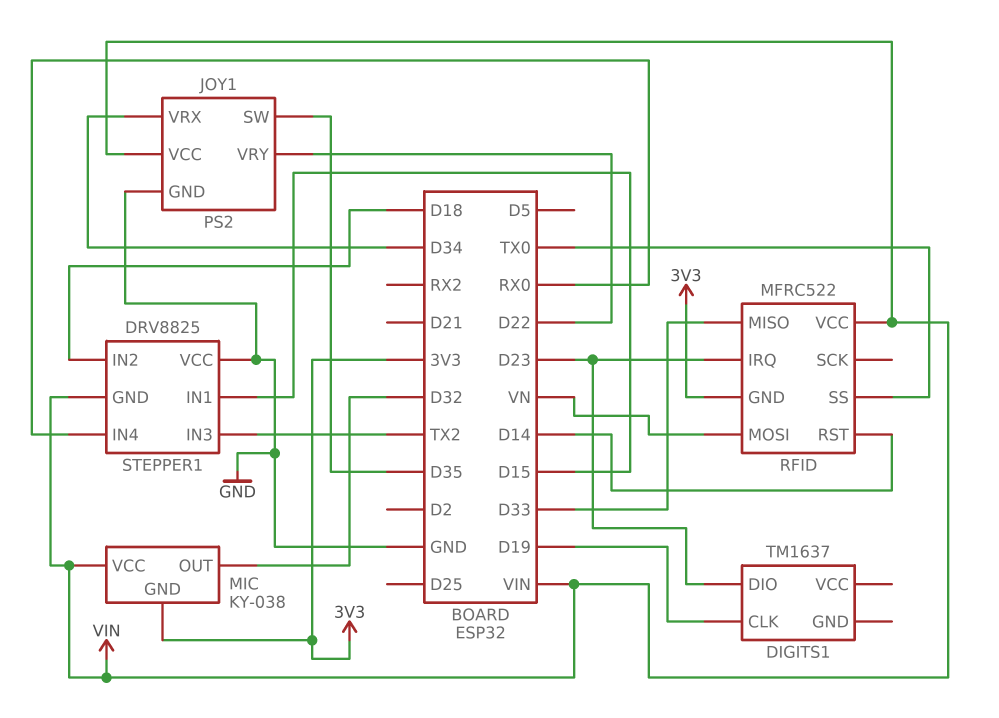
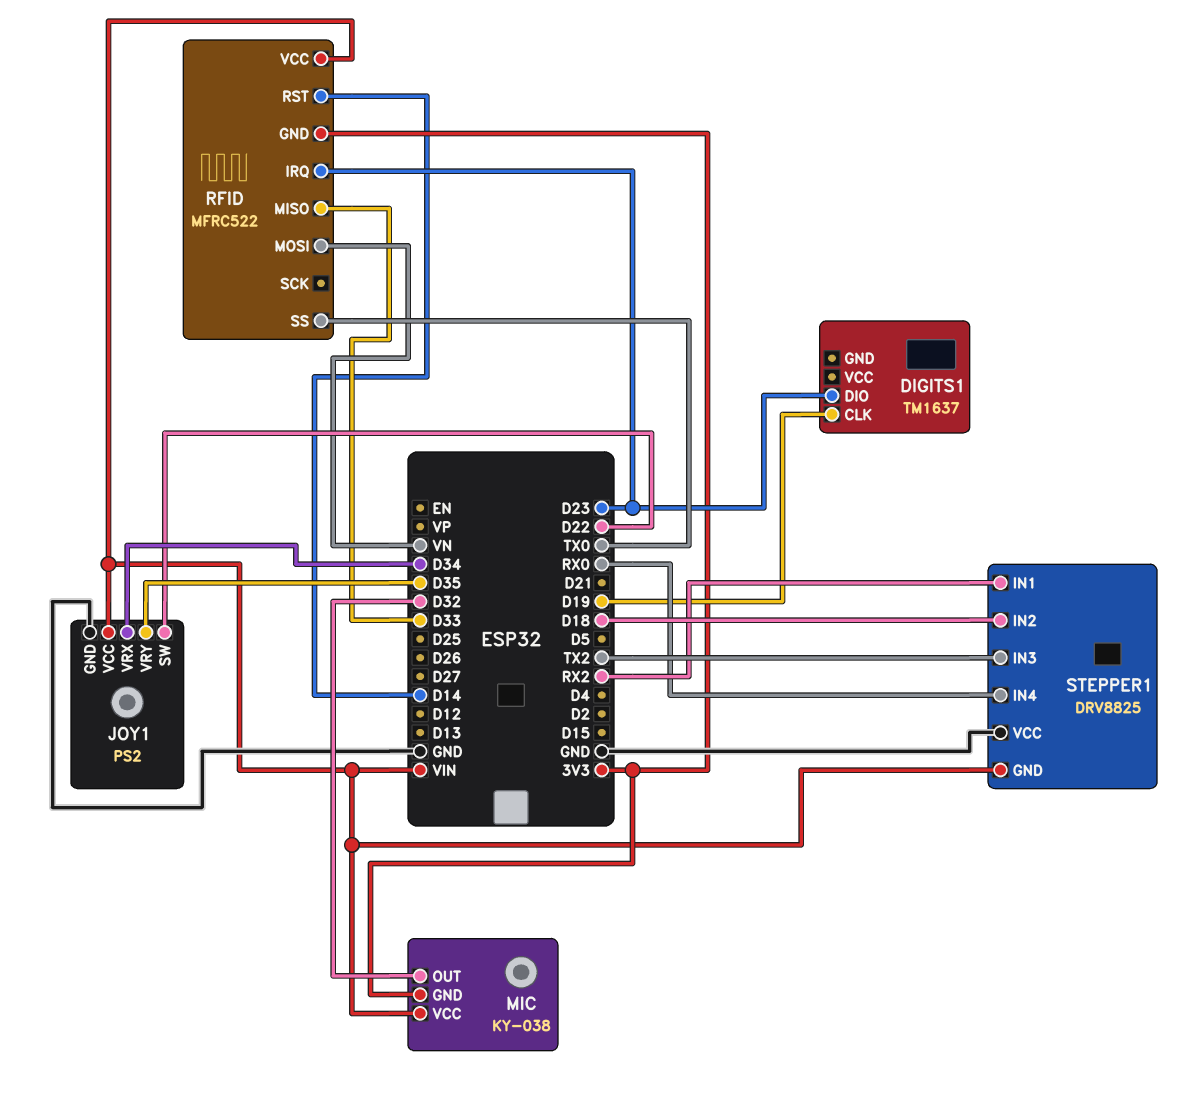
JOY1 pin SW: D35 -> D22
JOY1 pin VRY: D22 -> D35
STEPPER1 pin IN1: D15 -> RX2

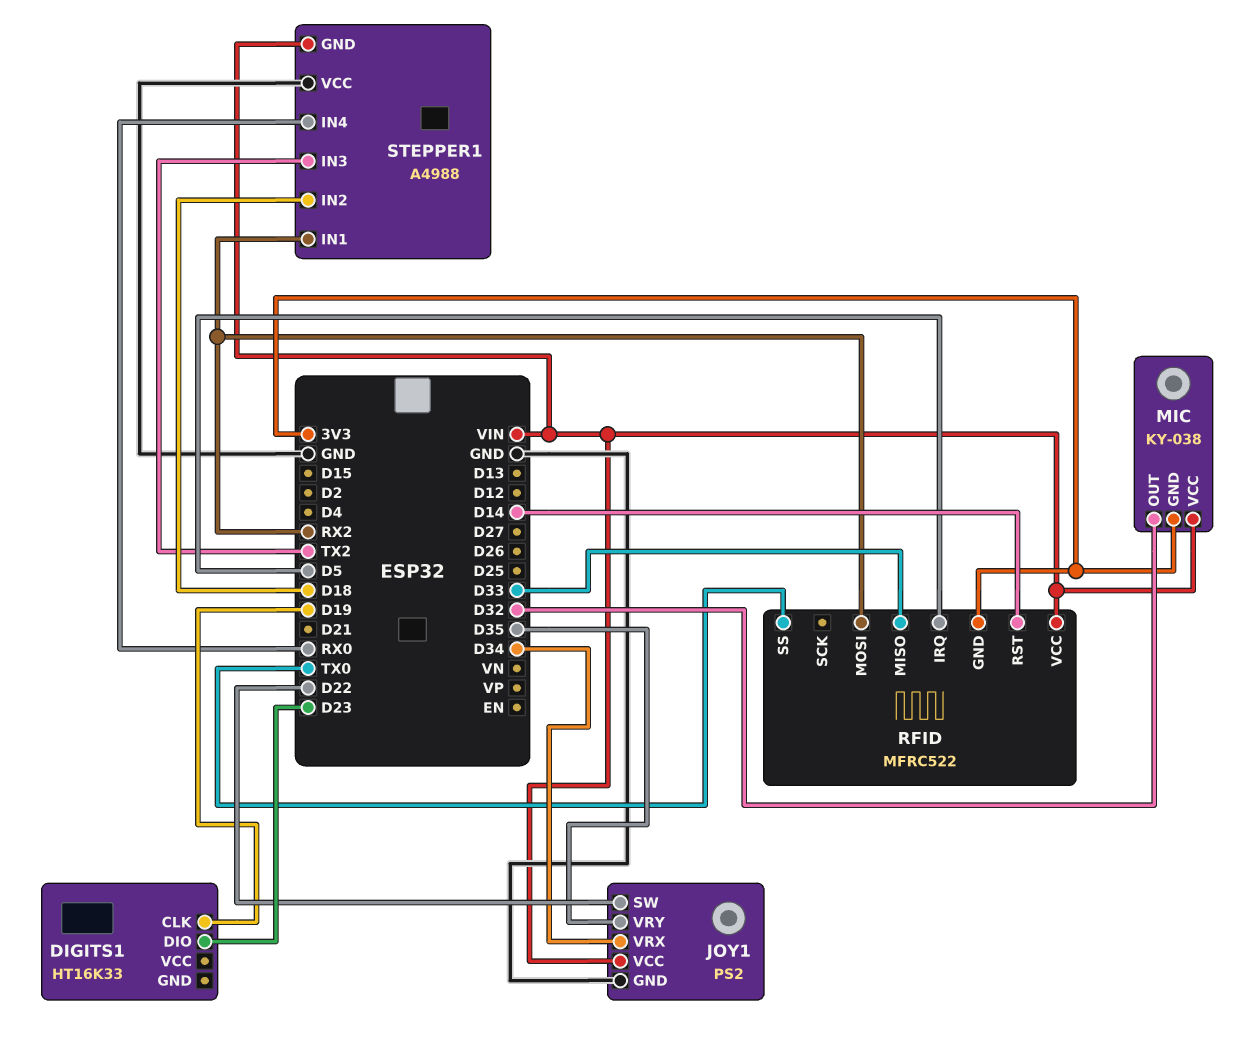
DIGITS1: TM1637 -> HT16K33
RFID pin IRQ: D23 -> D5
RFID pin MOSI: VN -> RX2
STEPPER1: DRV8825 -> A4988

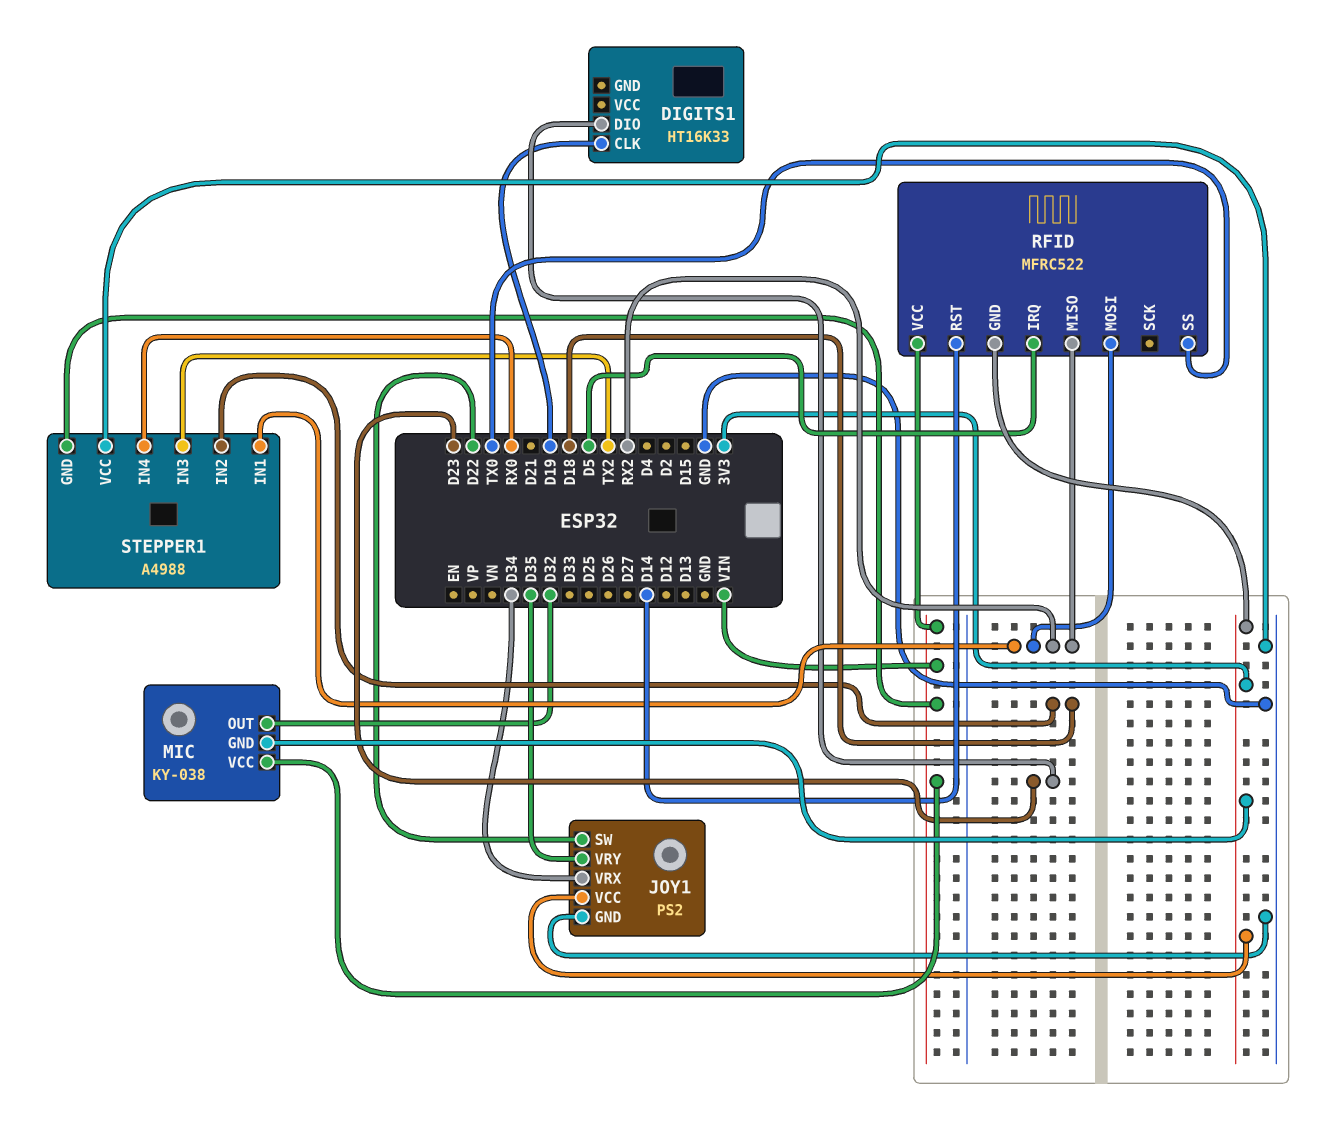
JOY1 pin VCC: VIN -> 3V3
RFID pin MISO: D33 -> RX2

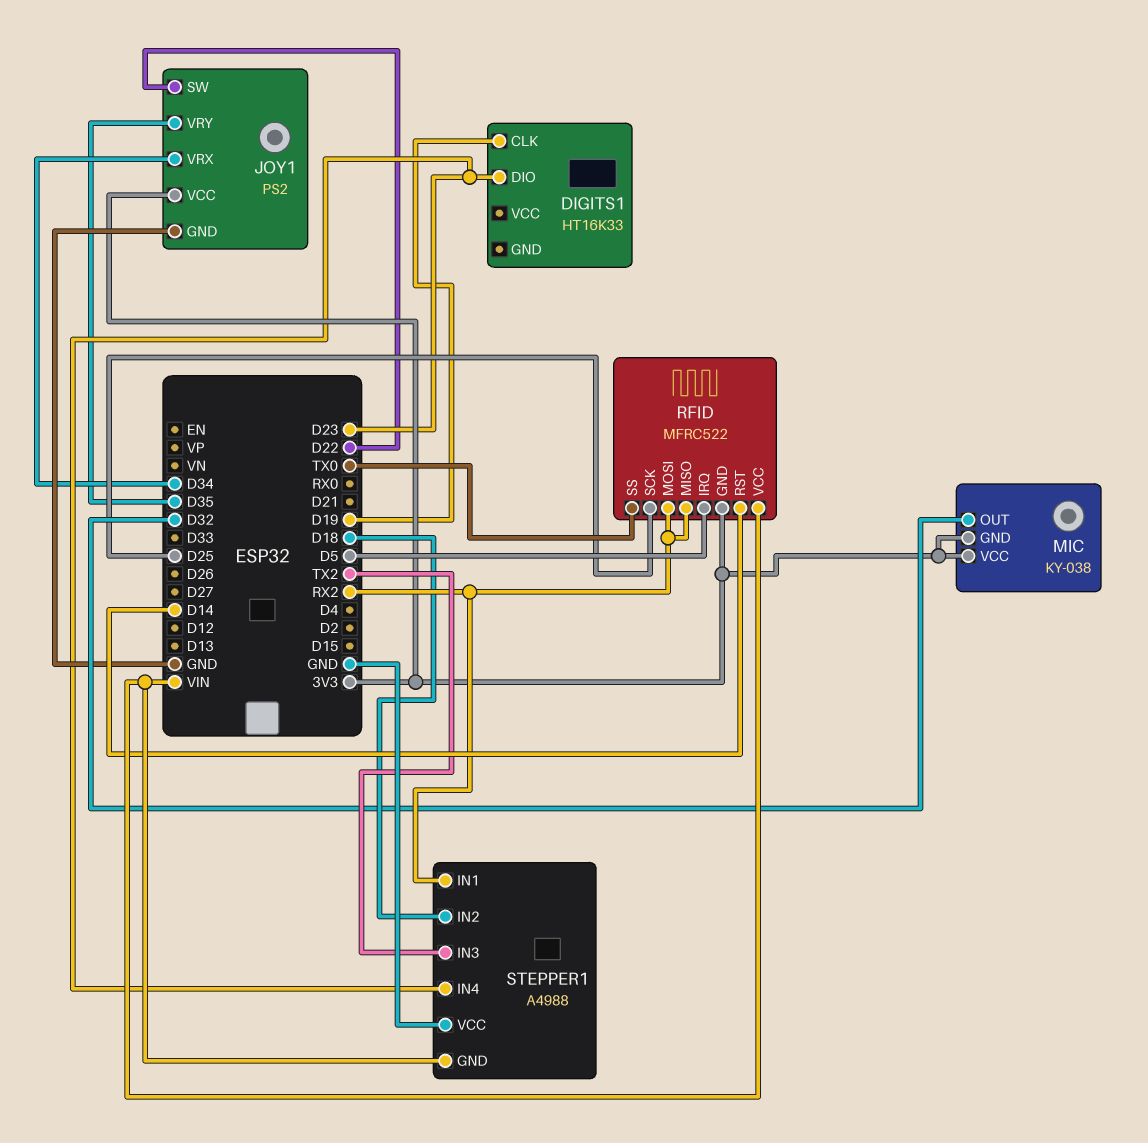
MIC pin VCC: VIN -> 3V3
RFID pin SCK: none -> D25
STEPPER1 pin IN4: RX0 -> D23

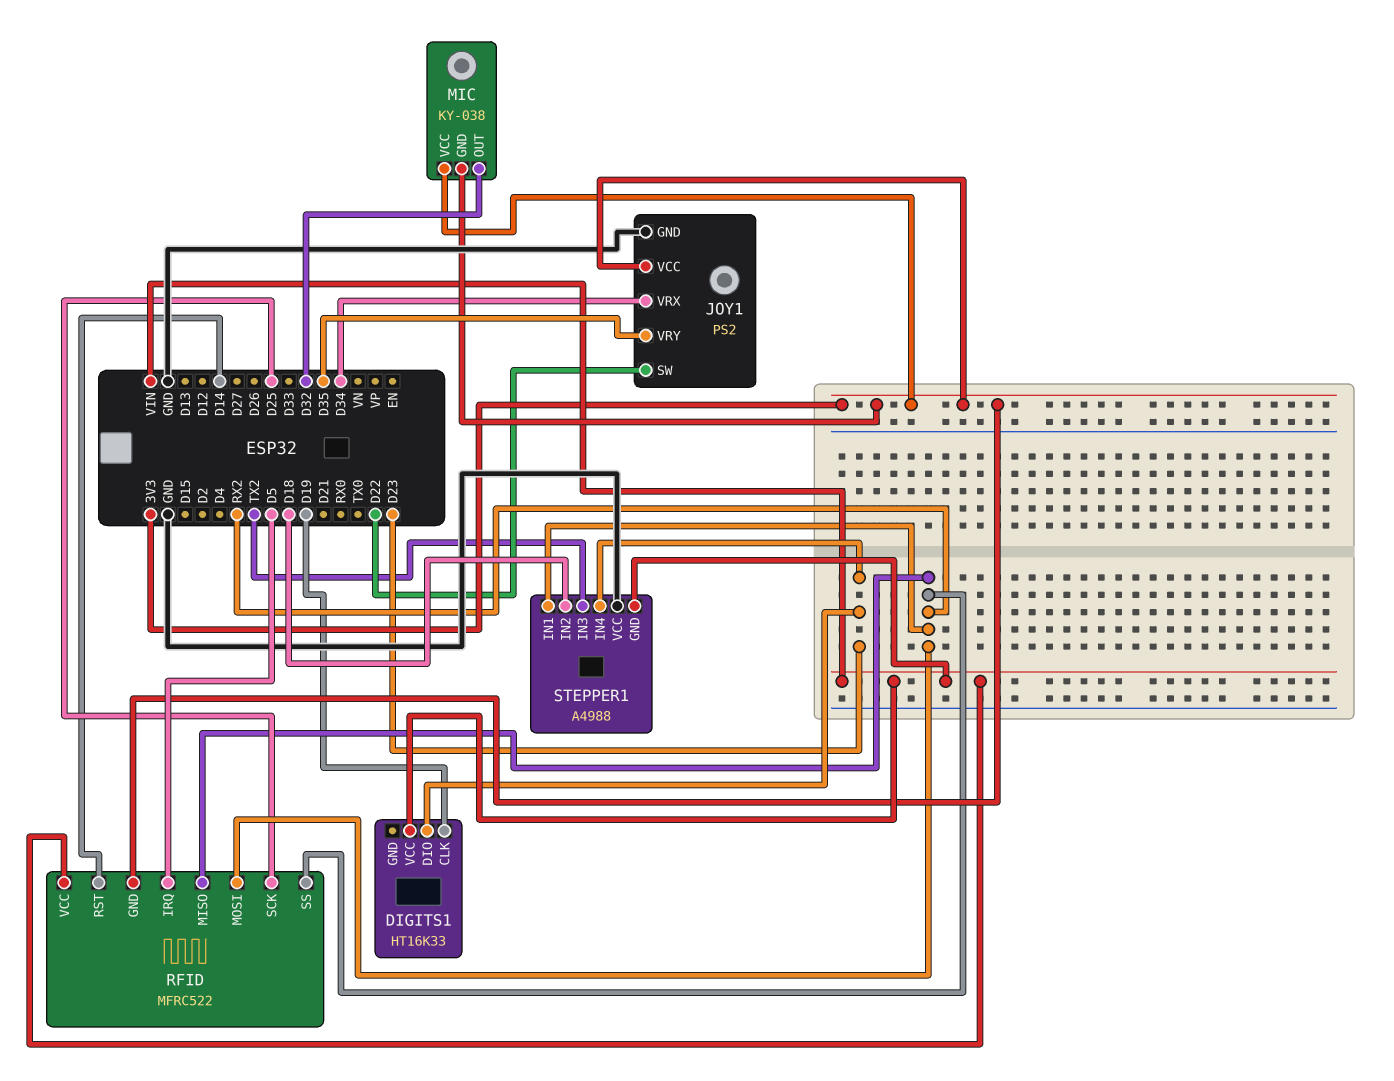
DIGITS1 pin VCC: none -> VIN
RFID pin SS: TX0 -> RX2

